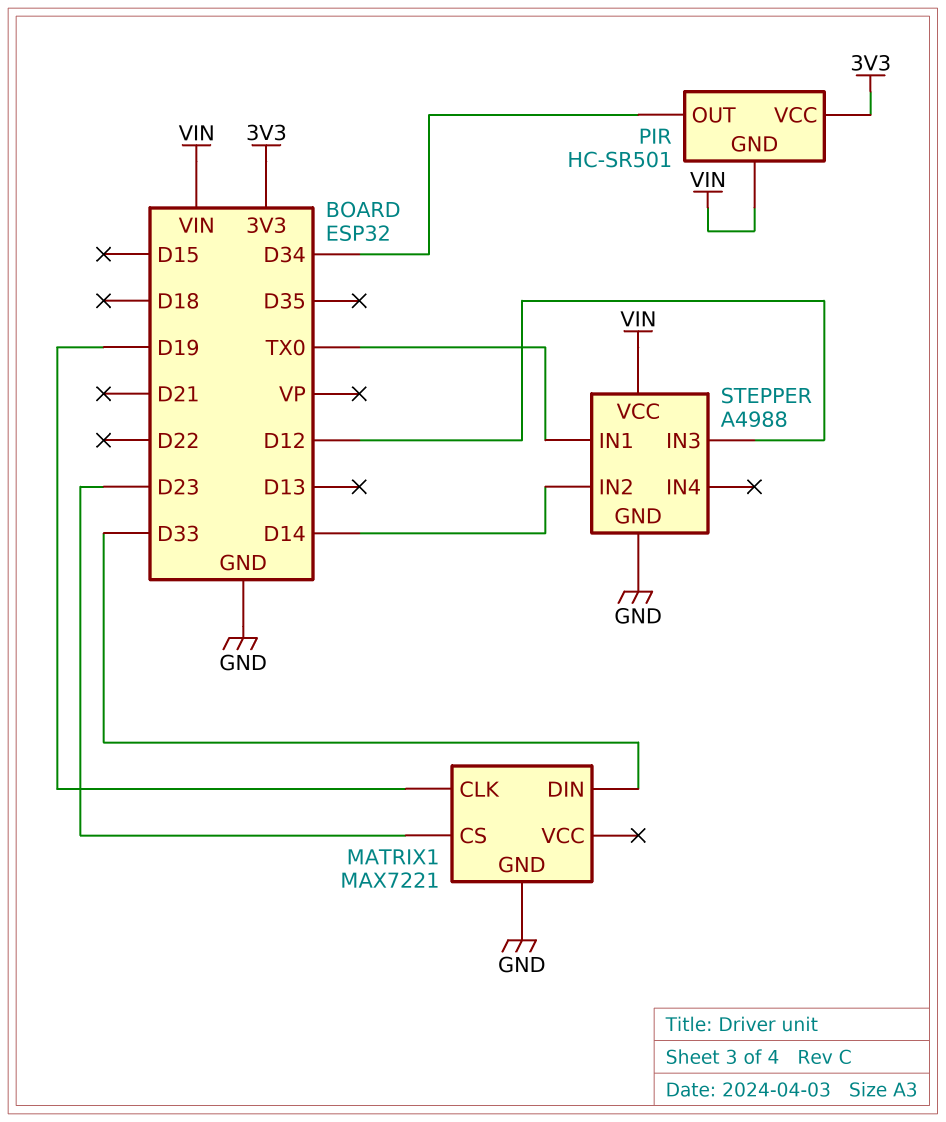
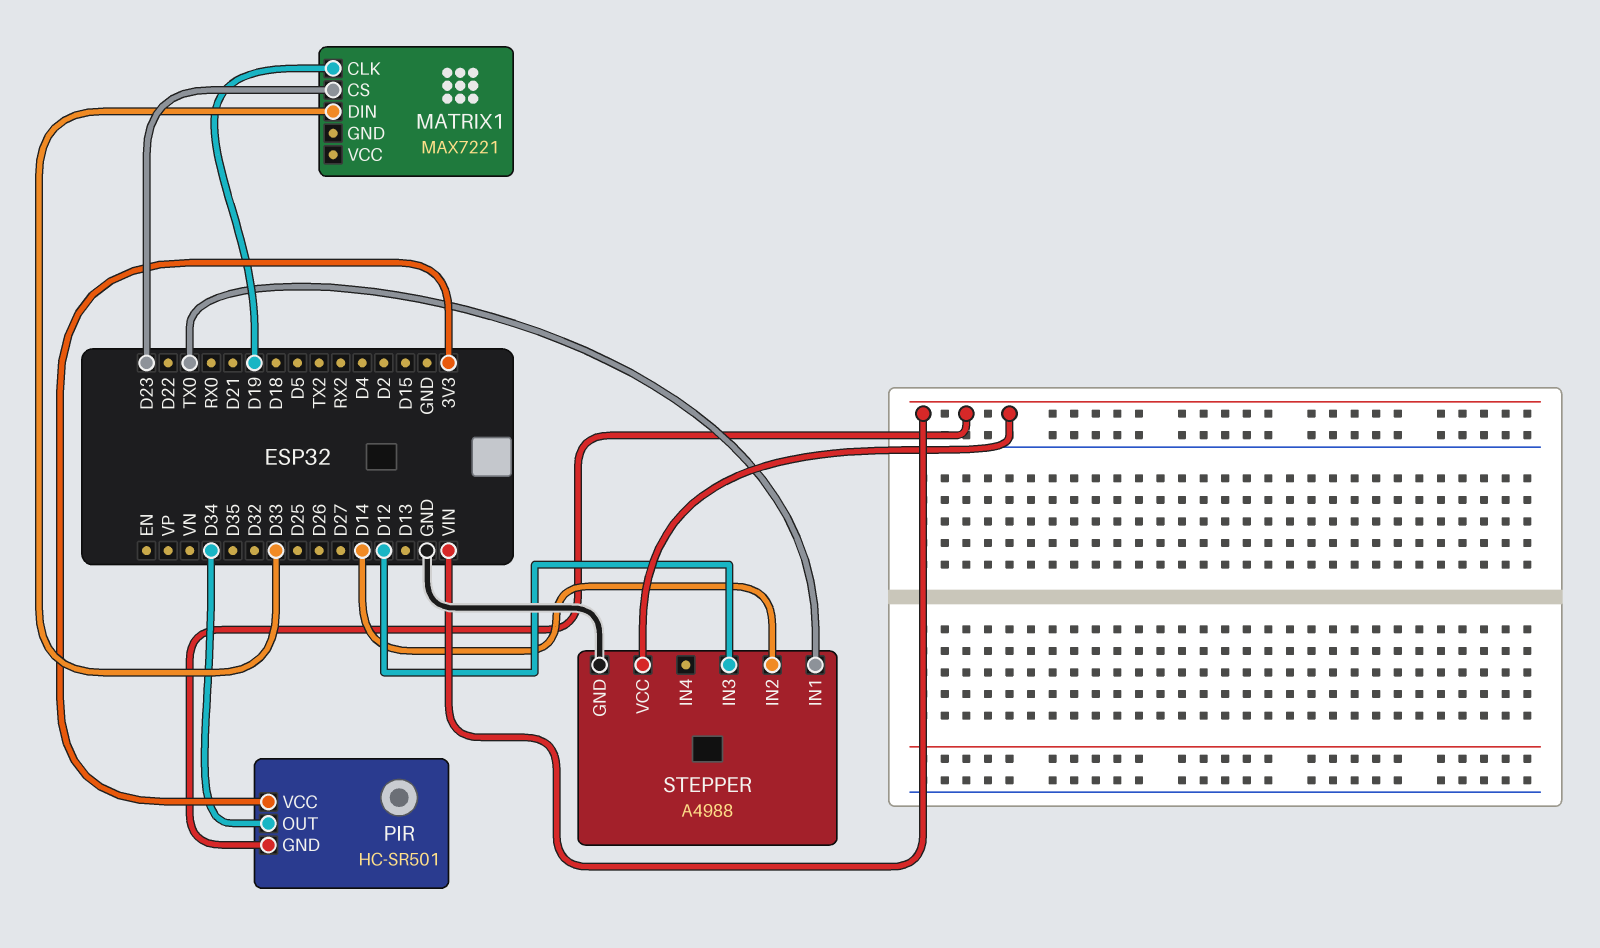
MATRIX1 pin GND: GND -> none

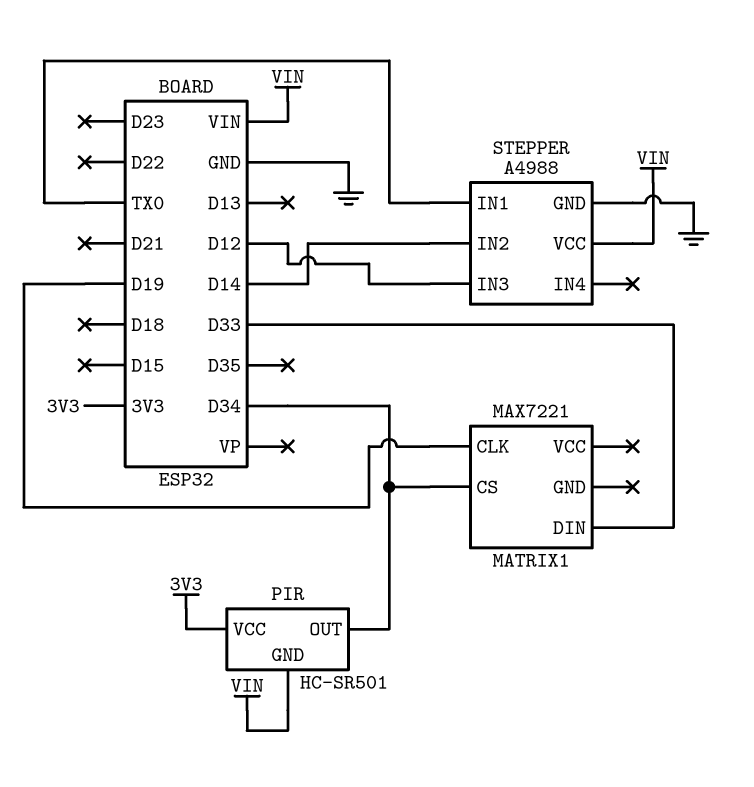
MATRIX1 pin CS: D23 -> D34

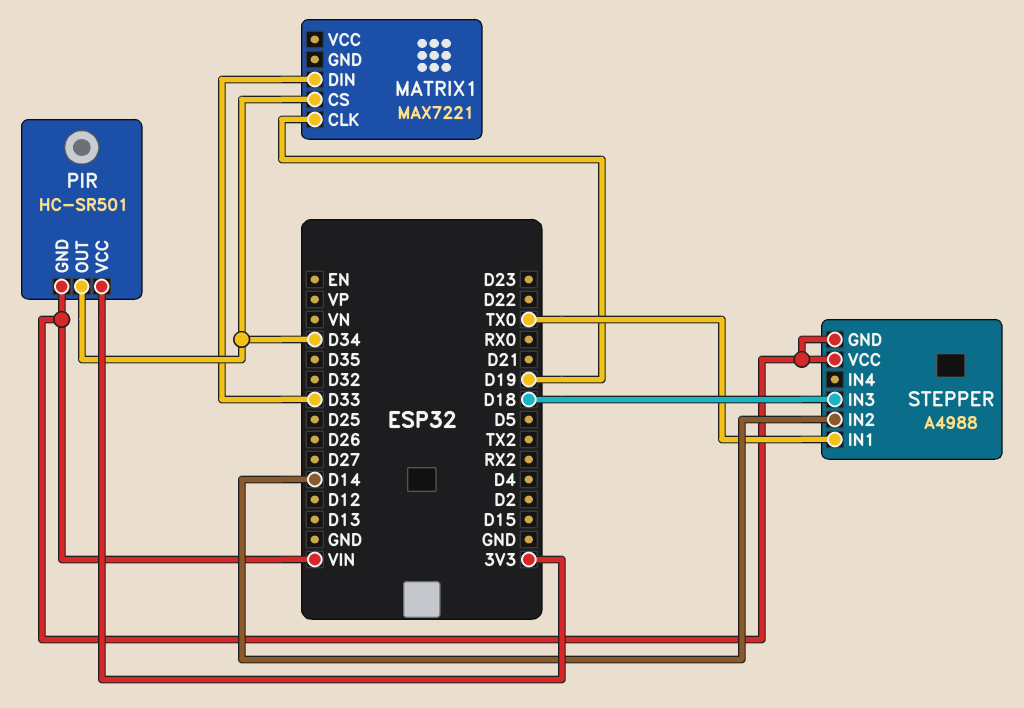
STEPPER pin GND: GND -> VIN
STEPPER pin IN3: D12 -> D18

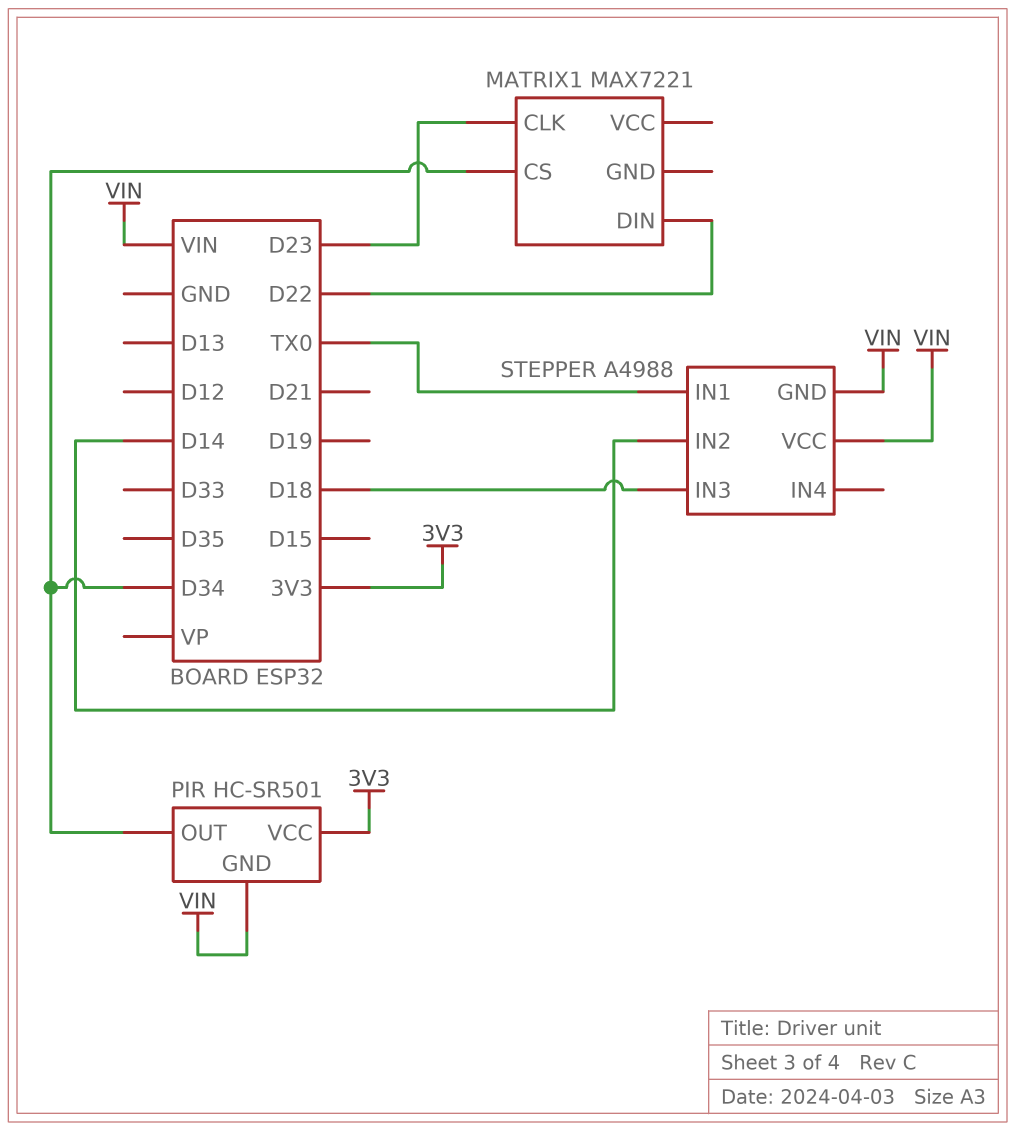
MATRIX1 pin CLK: D19 -> D23
MATRIX1 pin DIN: D33 -> D22

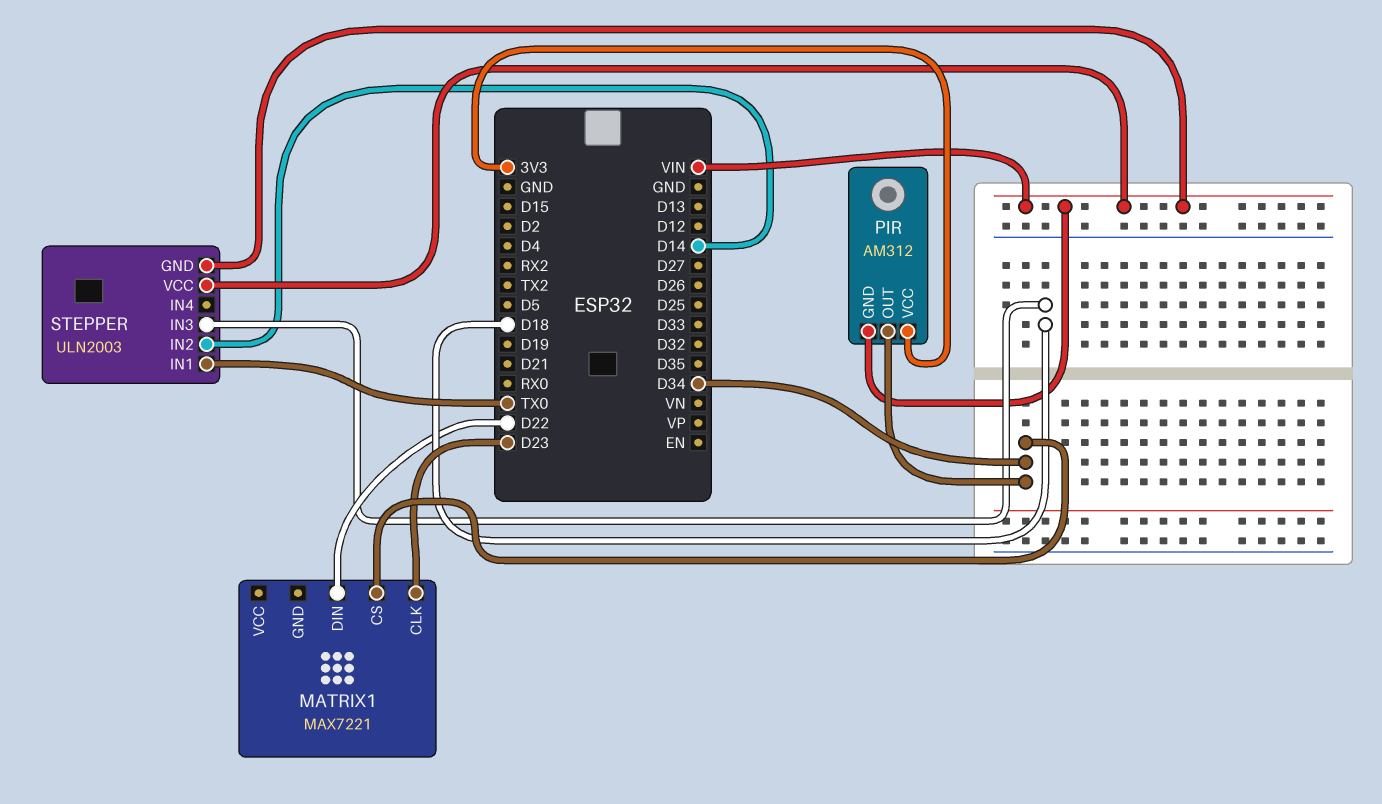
PIR: HC-SR501 -> AM312
STEPPER: A4988 -> ULN2003

